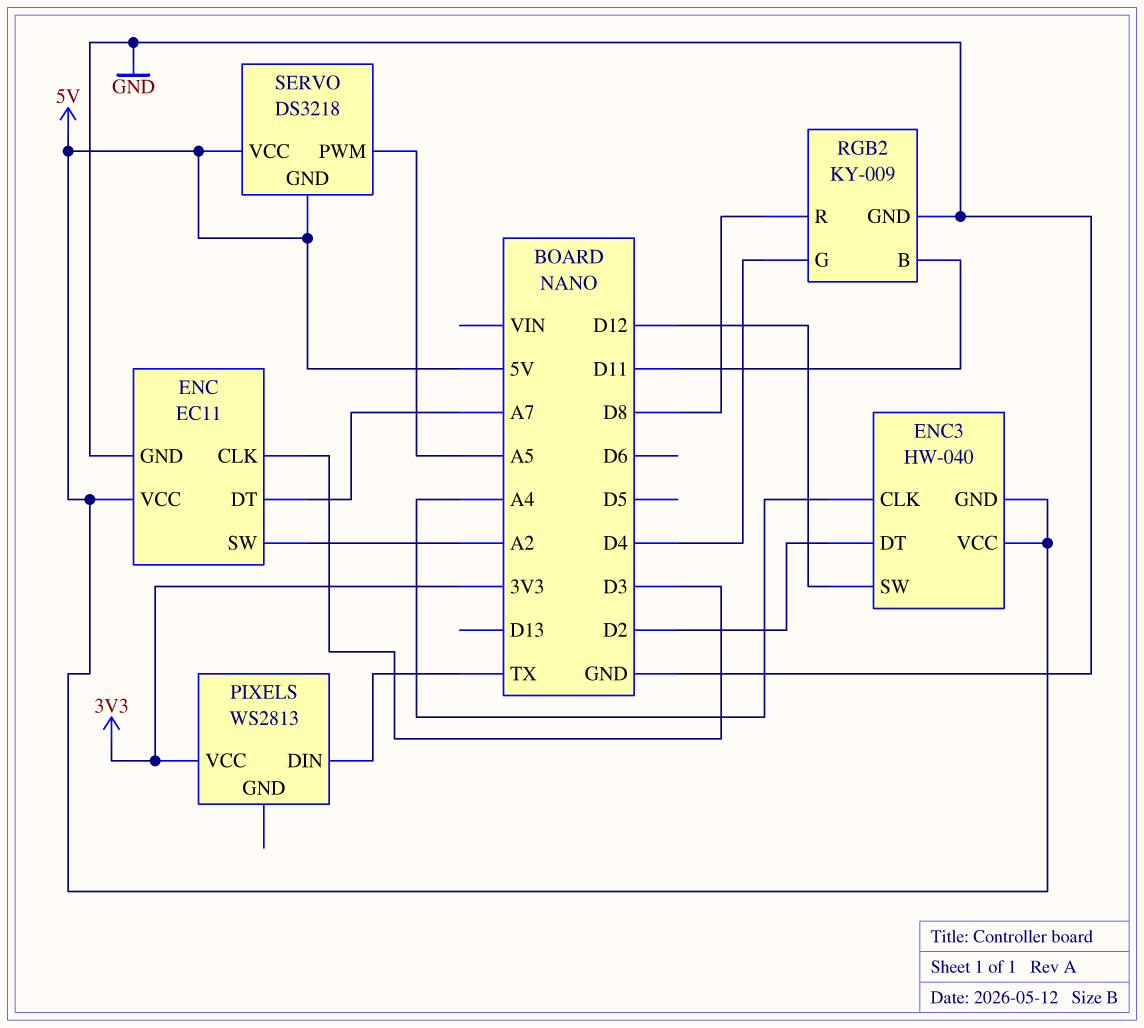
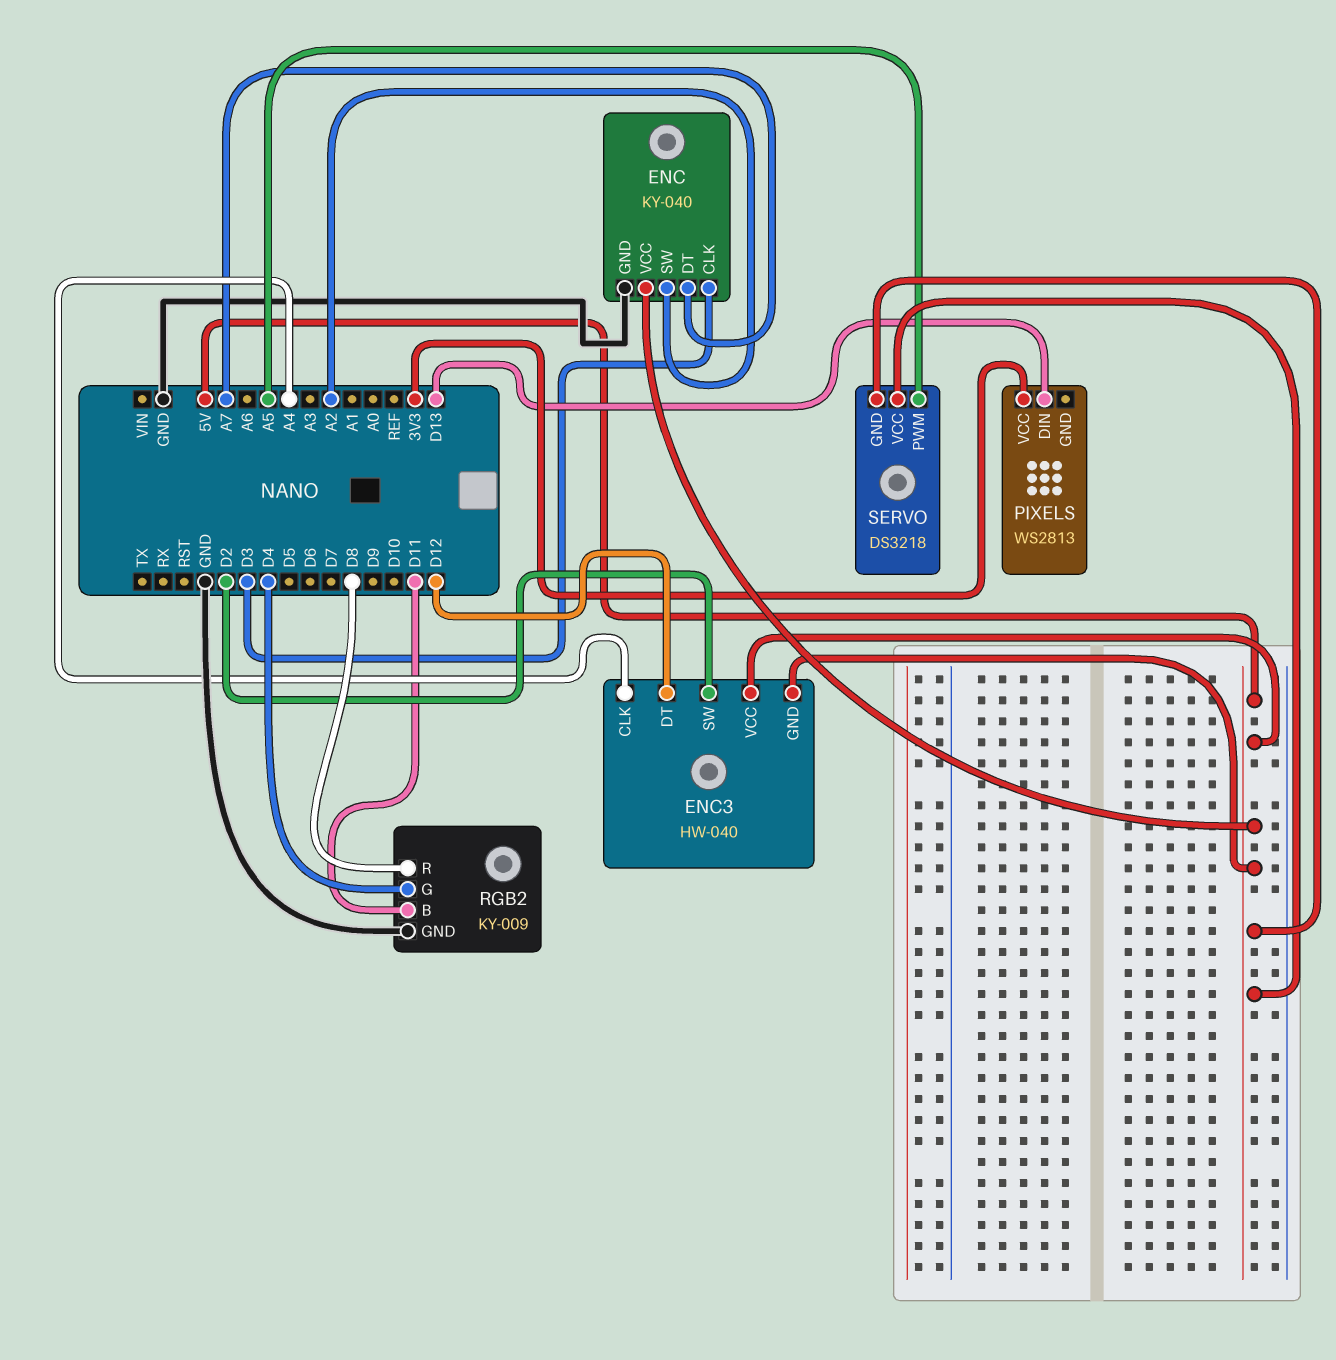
ENC: EC11 -> KY-040
ENC3 pin DT: D2 -> D12
ENC3 pin SW: D12 -> D2
PIXELS pin DIN: TX -> D13

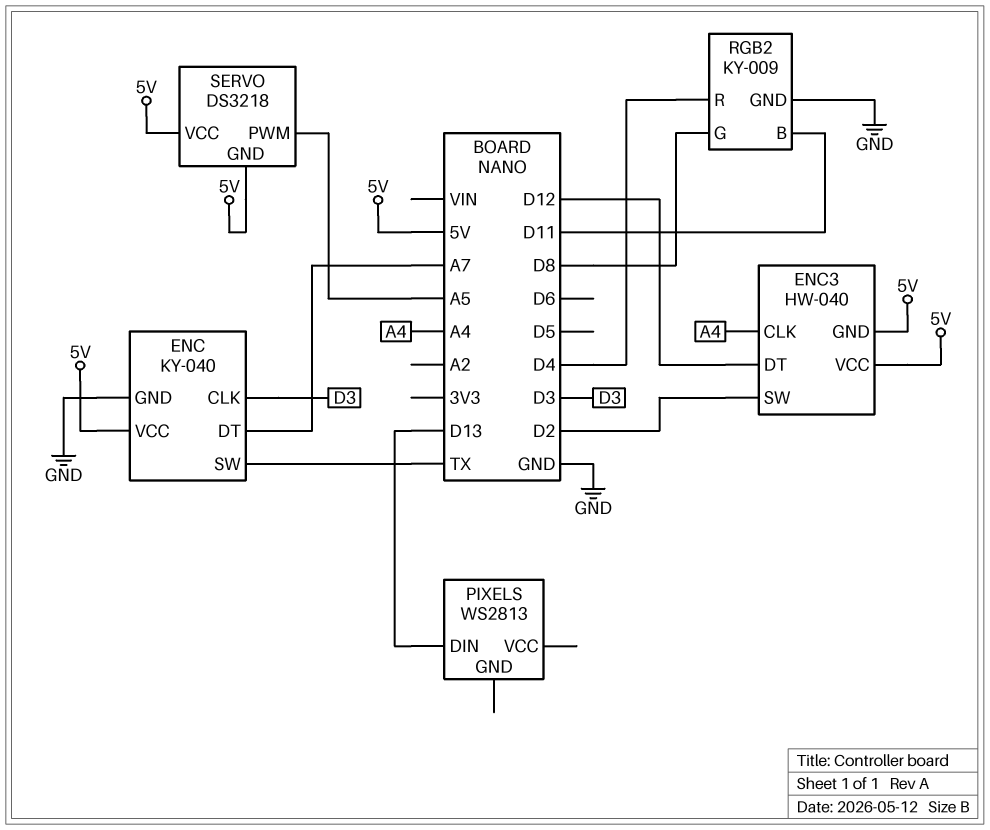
ENC pin SW: A2 -> TX
PIXELS pin VCC: 3V3 -> none
RGB2 pin G: D4 -> D8
RGB2 pin R: D8 -> D4

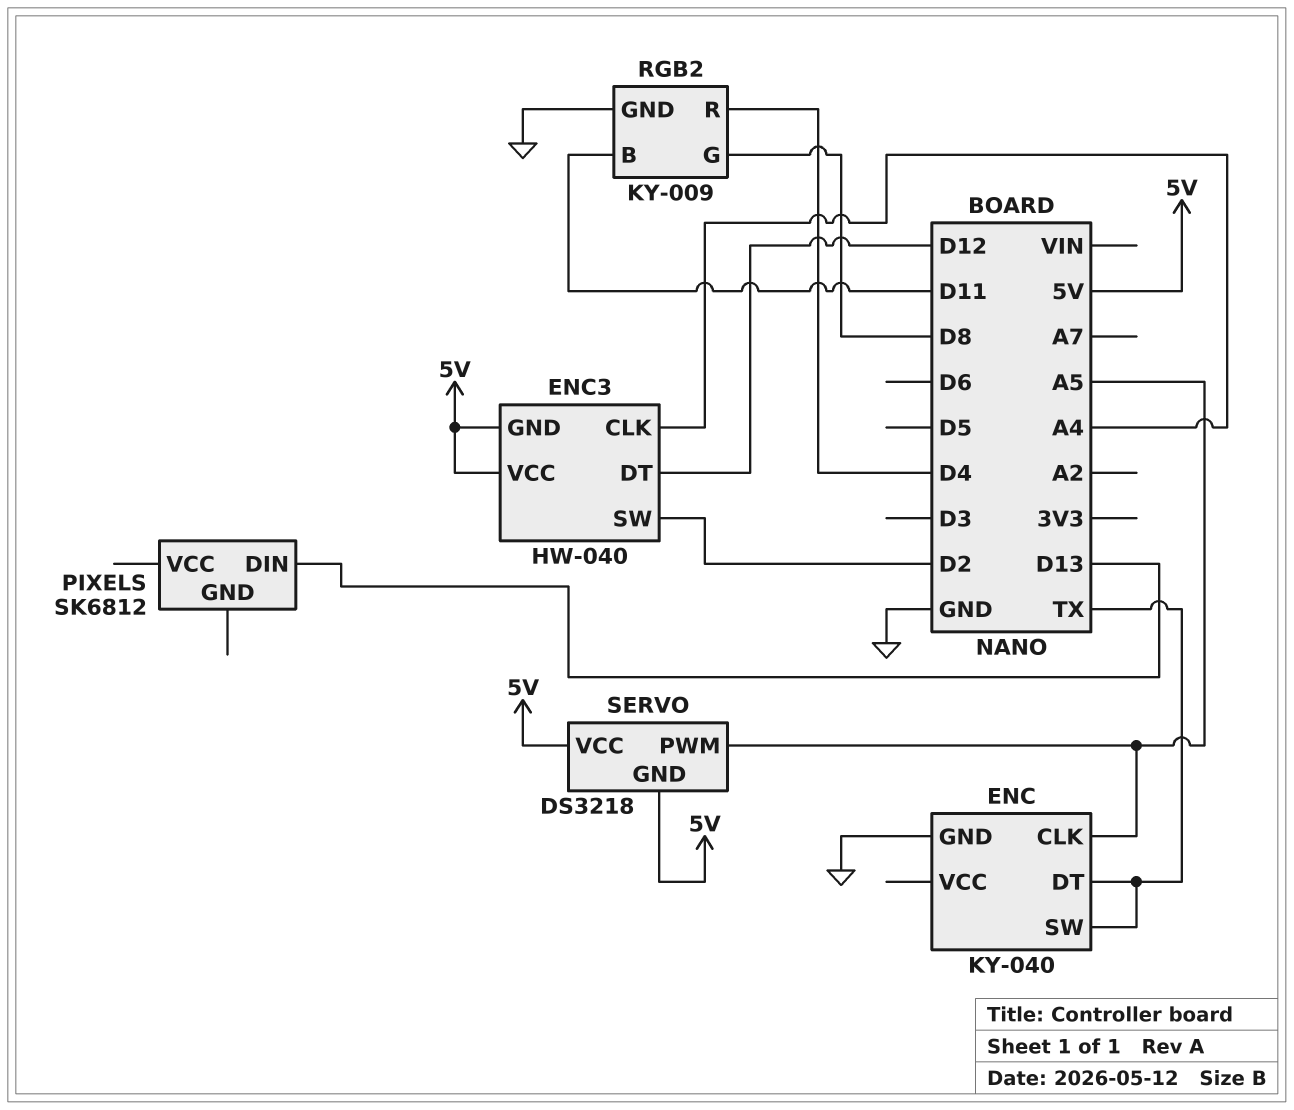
ENC pin CLK: D3 -> A5
ENC pin DT: A7 -> TX
ENC pin VCC: 5V -> none
PIXELS: WS2813 -> SK6812

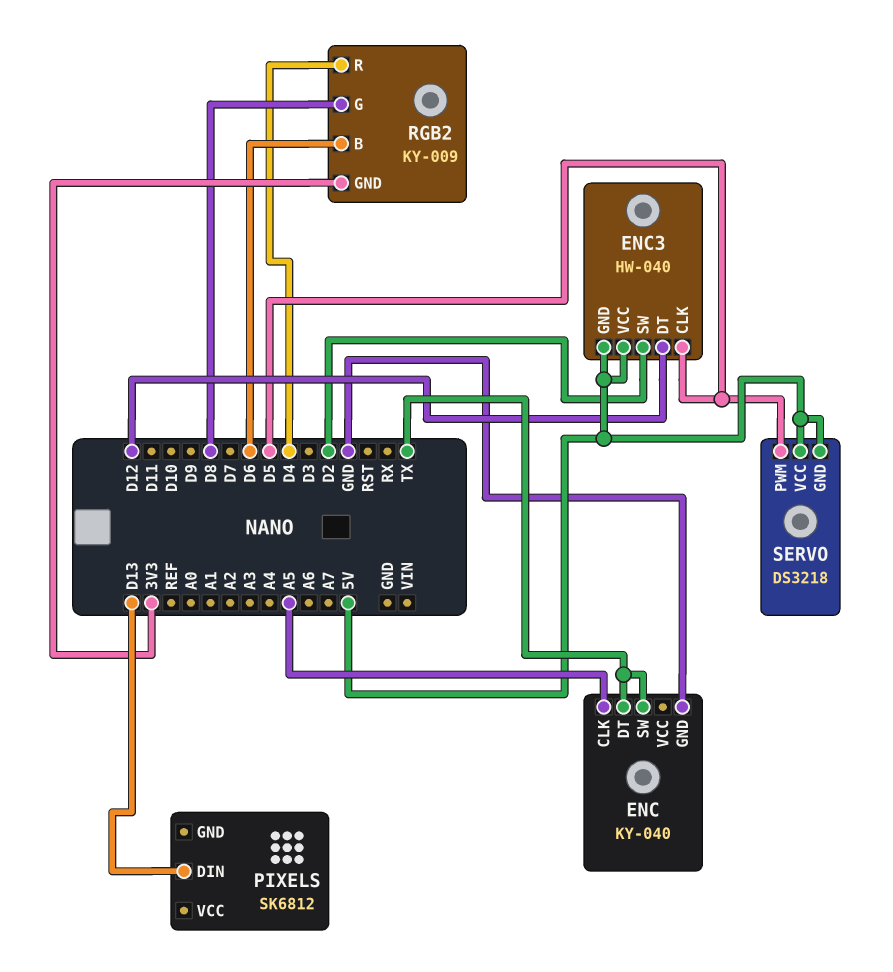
ENC3 pin CLK: A4 -> D5
RGB2 pin B: D11 -> D6
RGB2 pin GND: GND -> 3V3
SERVO pin PWM: A5 -> D5

